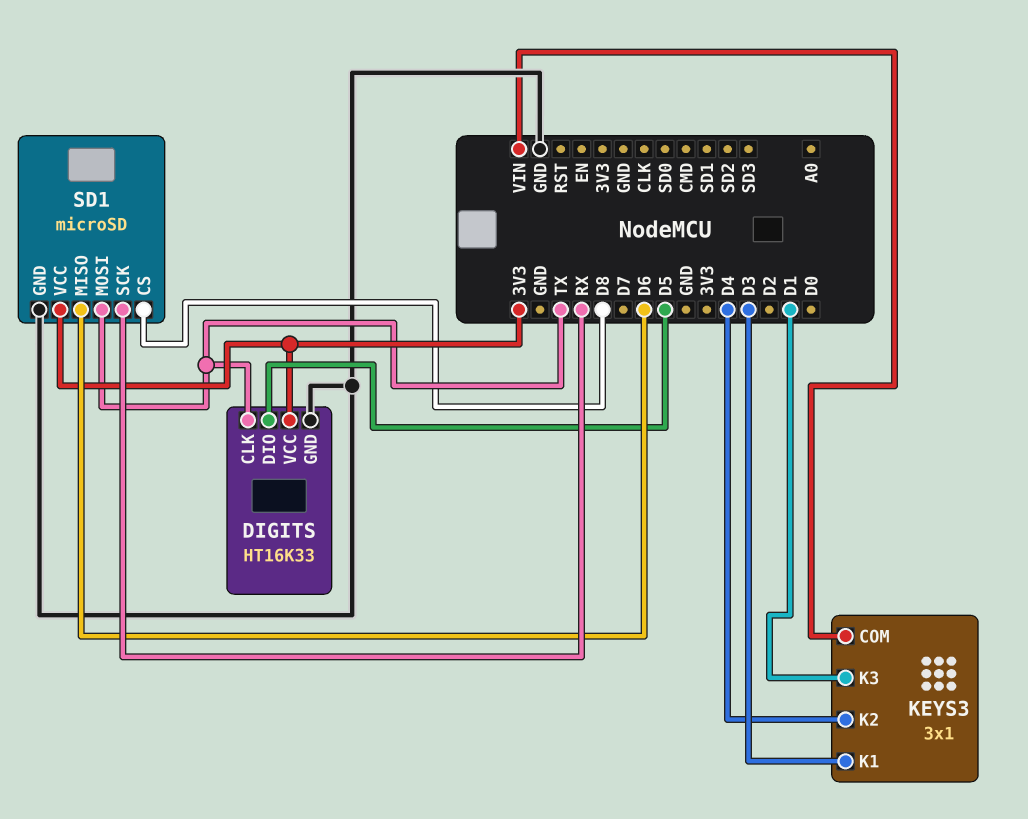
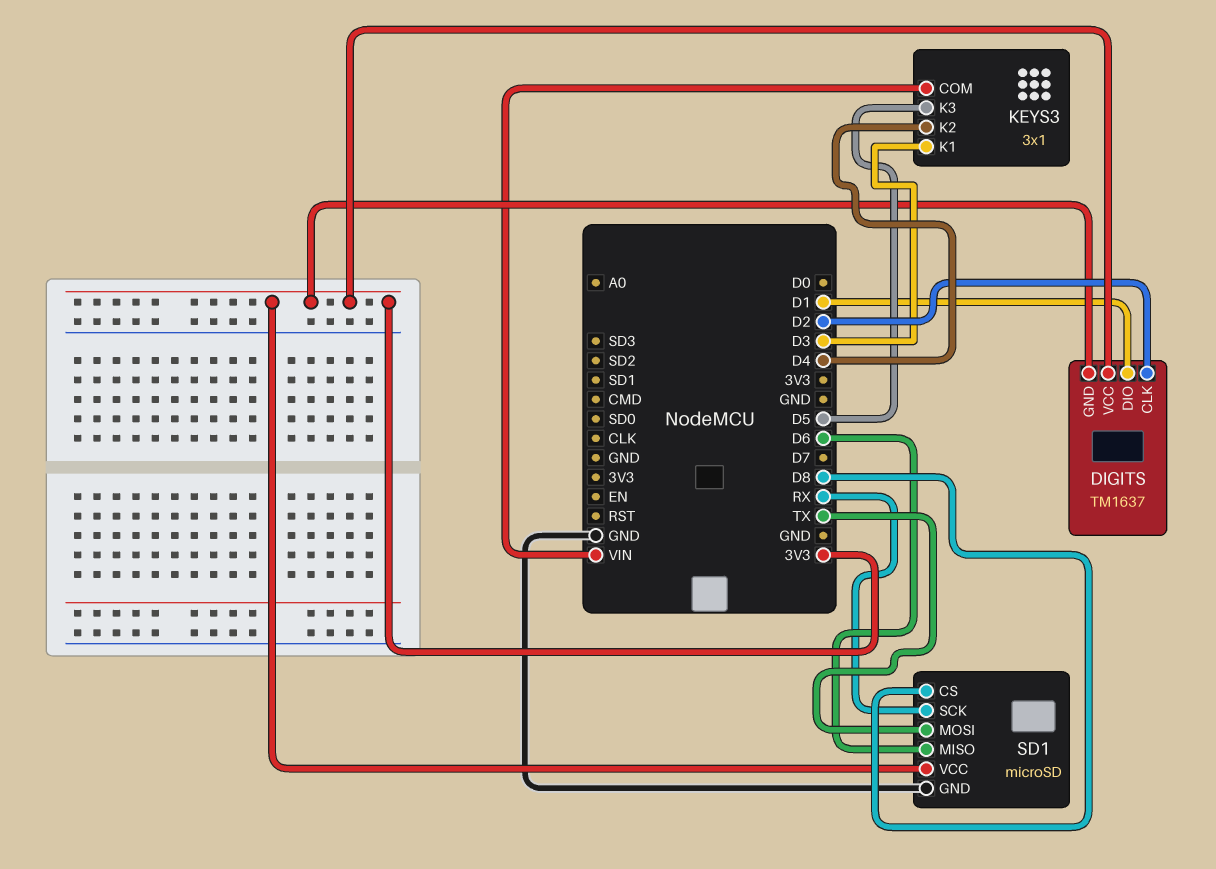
DIGITS: HT16K33 -> TM1637
DIGITS pin CLK: TX -> D2
DIGITS pin DIO: D5 -> D1
DIGITS pin GND: GND -> 3V3
KEYS3 pin K3: D1 -> D5

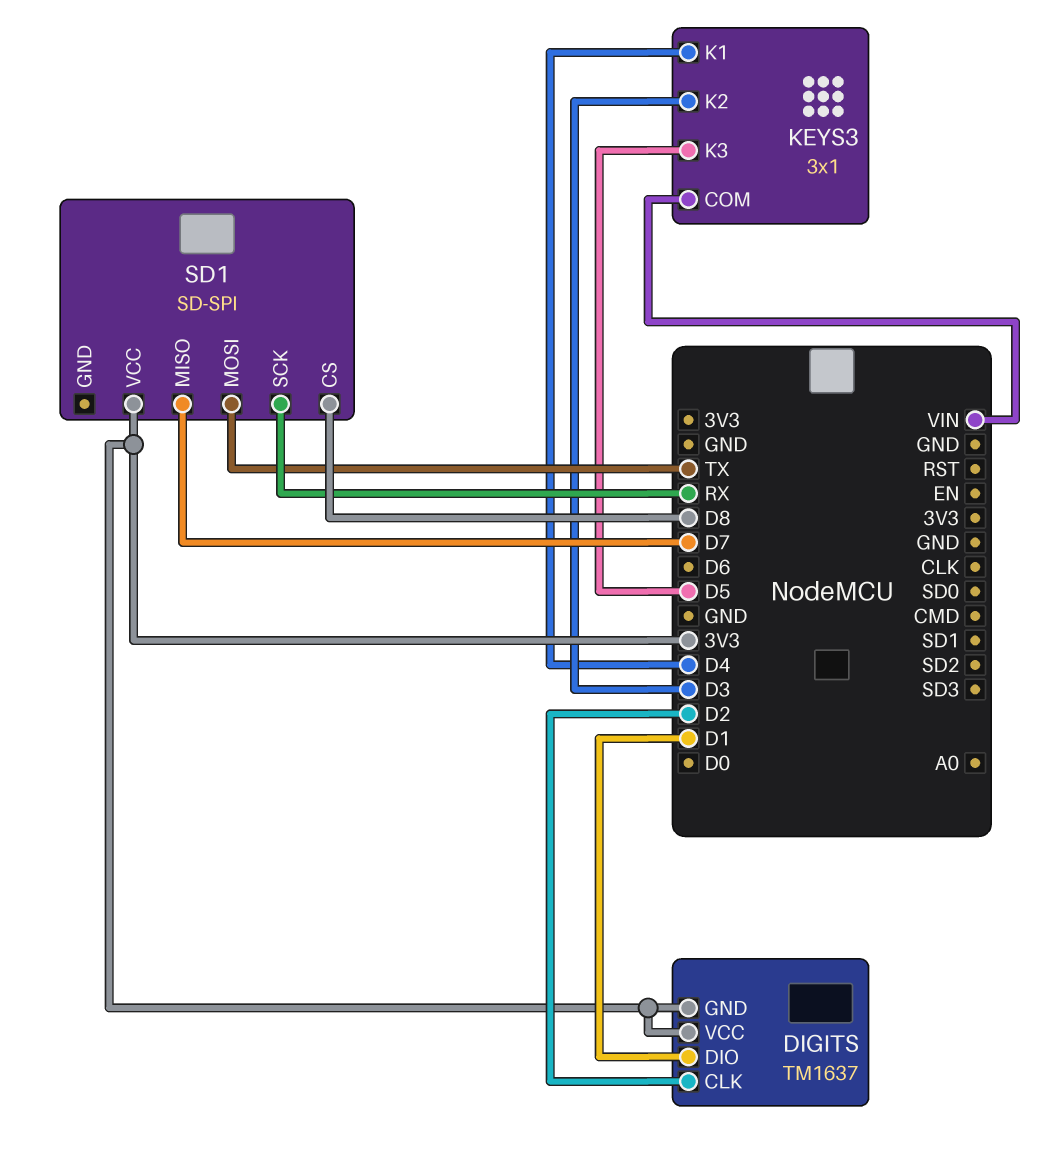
KEYS3 pin K1: D3 -> D4
KEYS3 pin K2: D4 -> D3
SD1: microSD -> SD-SPI
SD1 pin GND: GND -> none
SD1 pin MISO: D6 -> D7

